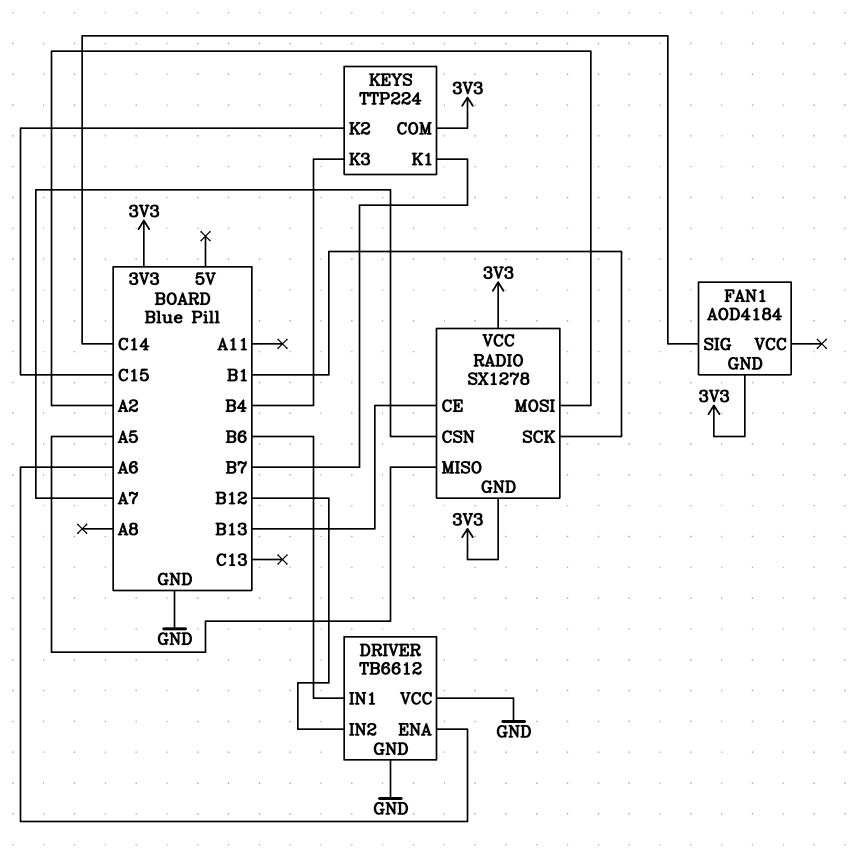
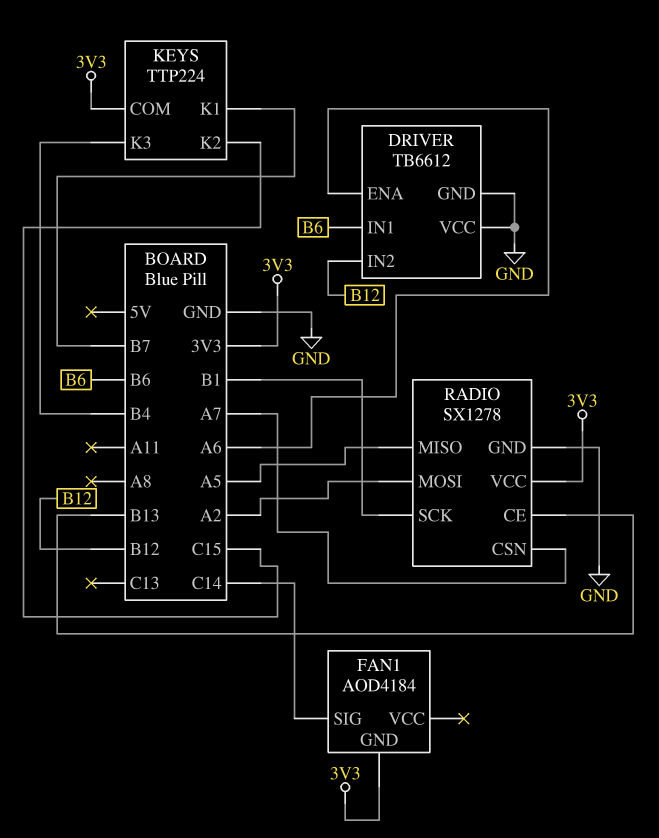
RADIO pin GND: 3V3 -> GND

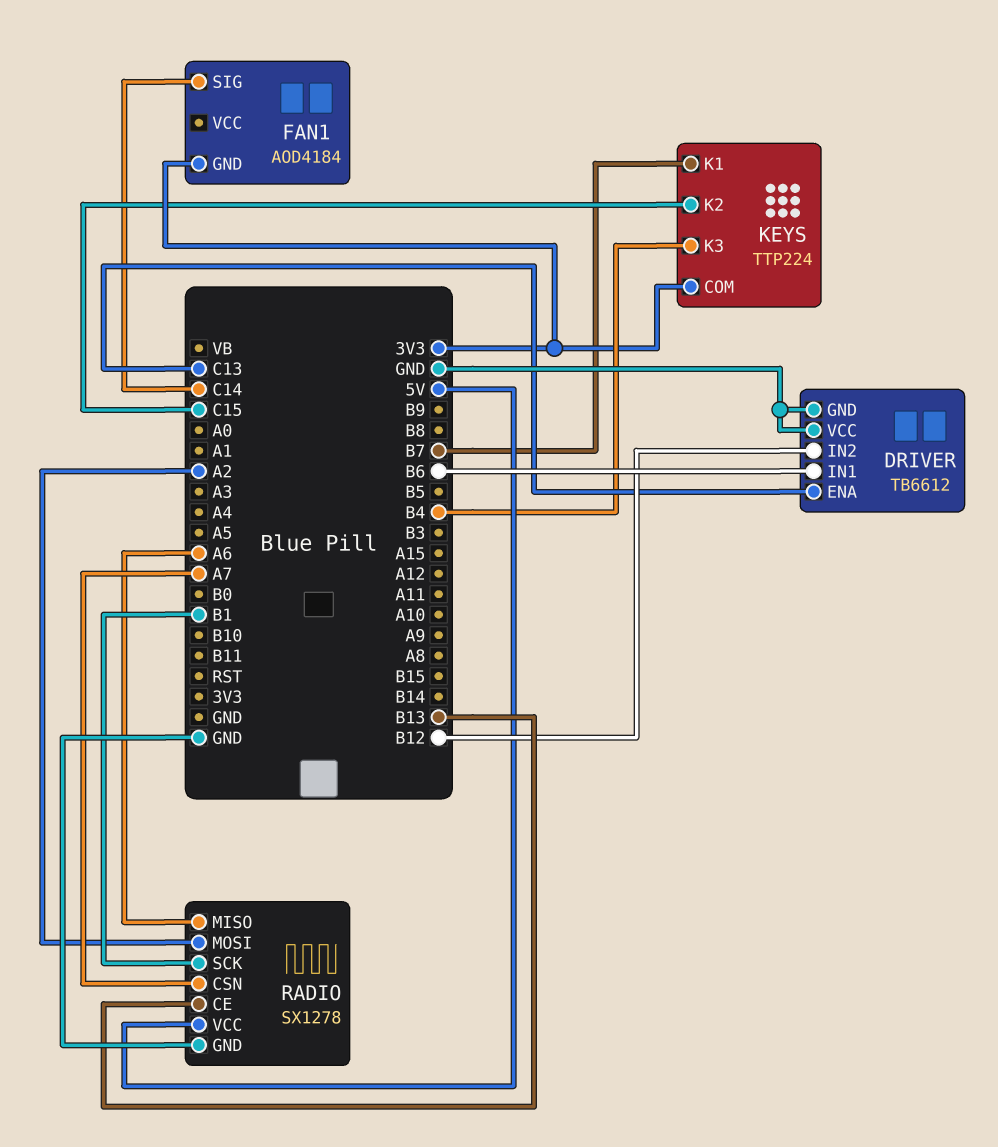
DRIVER pin ENA: A6 -> C13
RADIO pin MISO: A5 -> A6
RADIO pin VCC: 3V3 -> 5V

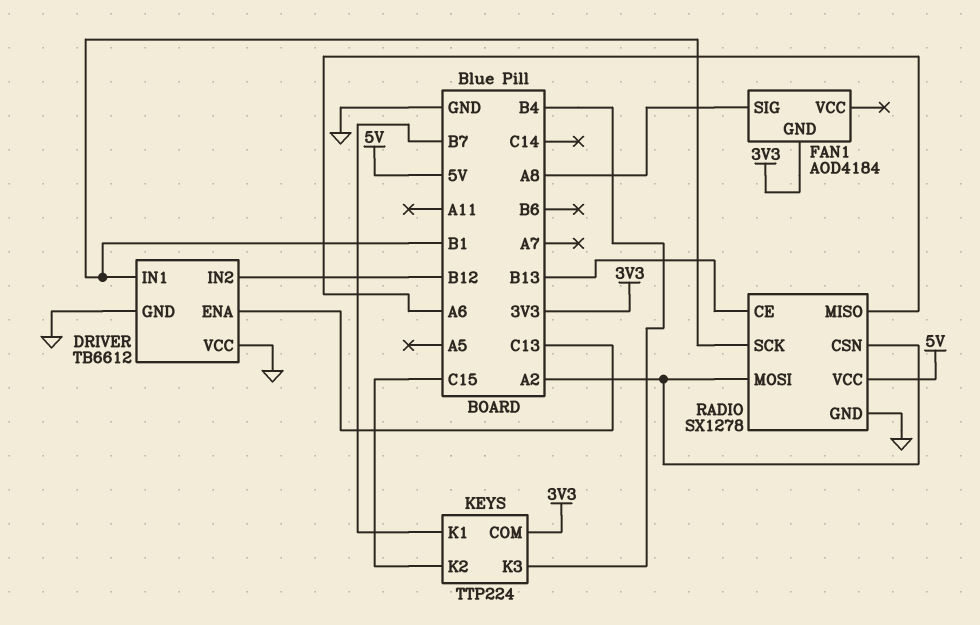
DRIVER pin IN1: B6 -> B1
FAN1 pin SIG: C14 -> A8
RADIO pin CSN: A7 -> A2

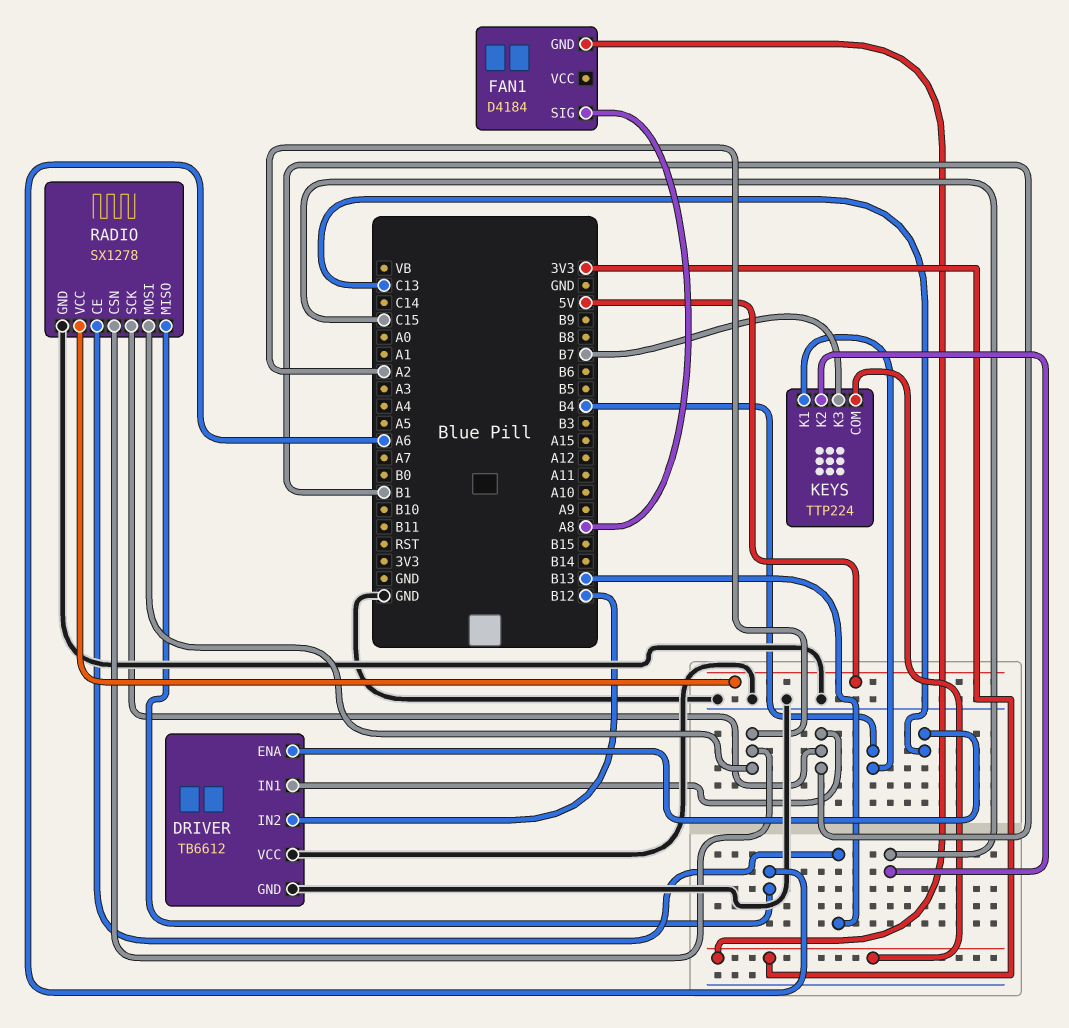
FAN1: AOD4184 -> D4184
KEYS pin K1: B7 -> B4
KEYS pin K3: B4 -> B7

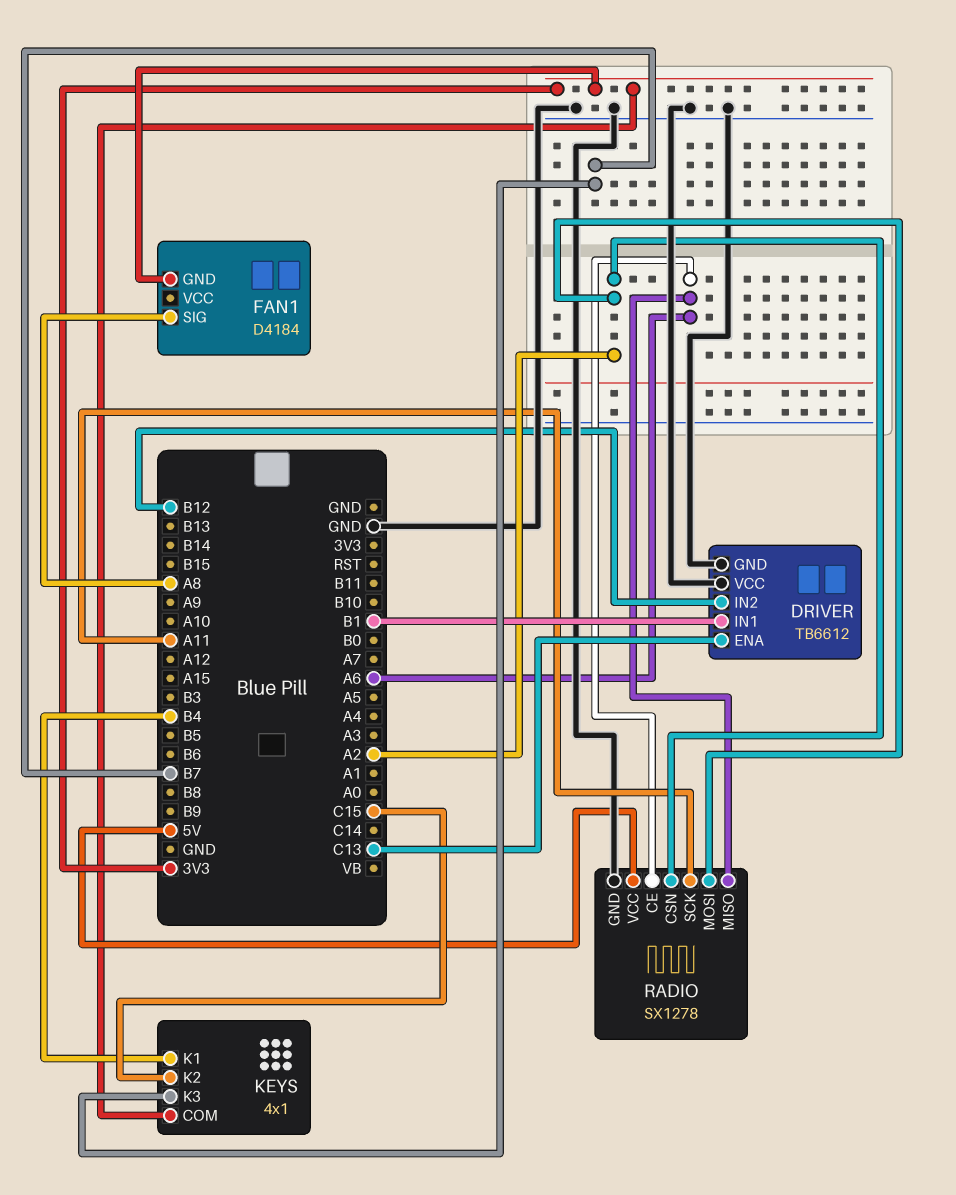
KEYS: TTP224 -> 4x1
RADIO pin CE: B13 -> A6
RADIO pin SCK: B1 -> A11

